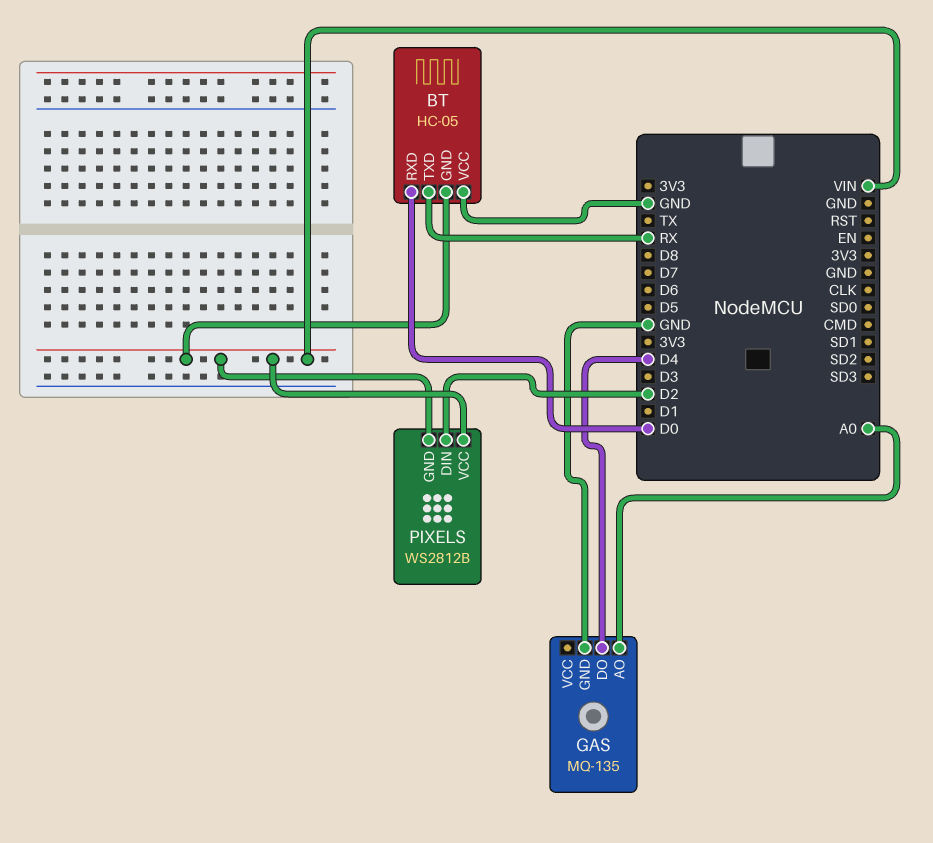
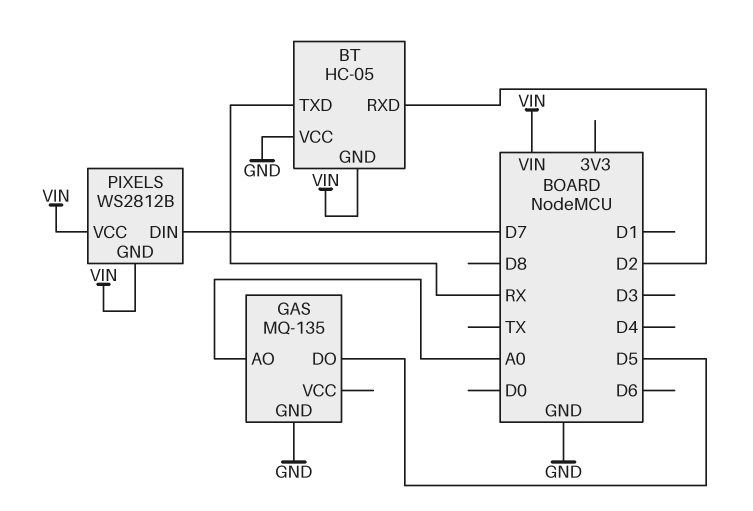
BT pin RXD: D0 -> D2
GAS pin DO: D4 -> D5
PIXELS pin DIN: D2 -> D7

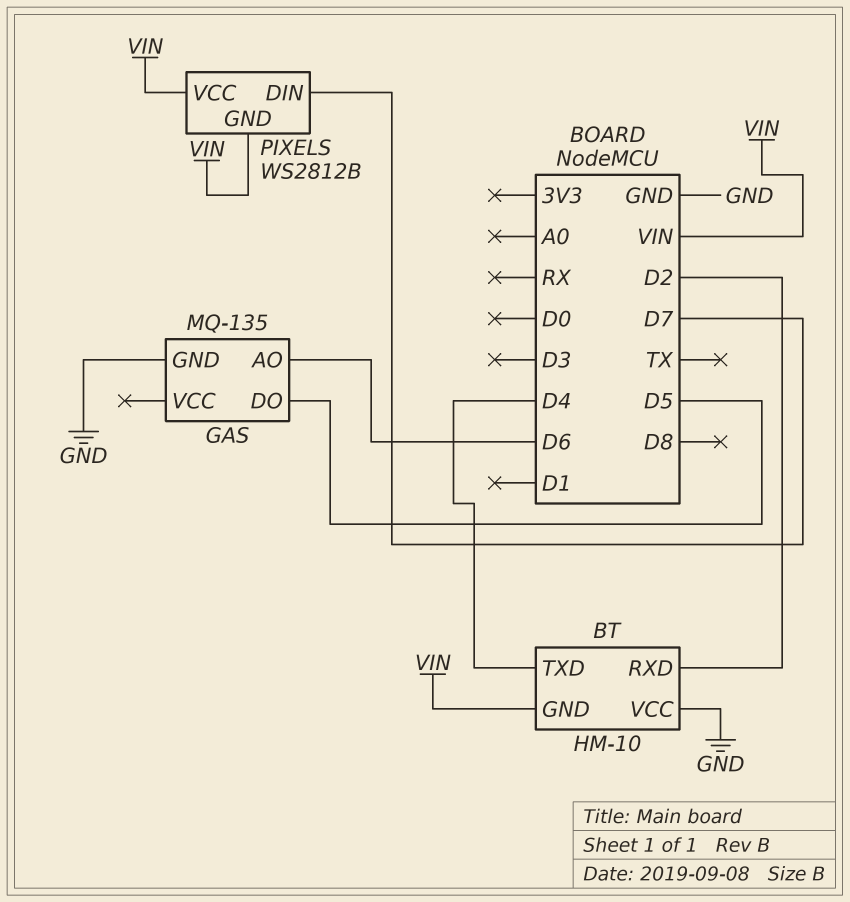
BT: HC-05 -> HM-10
BT pin TXD: RX -> D4
GAS pin AO: A0 -> D6

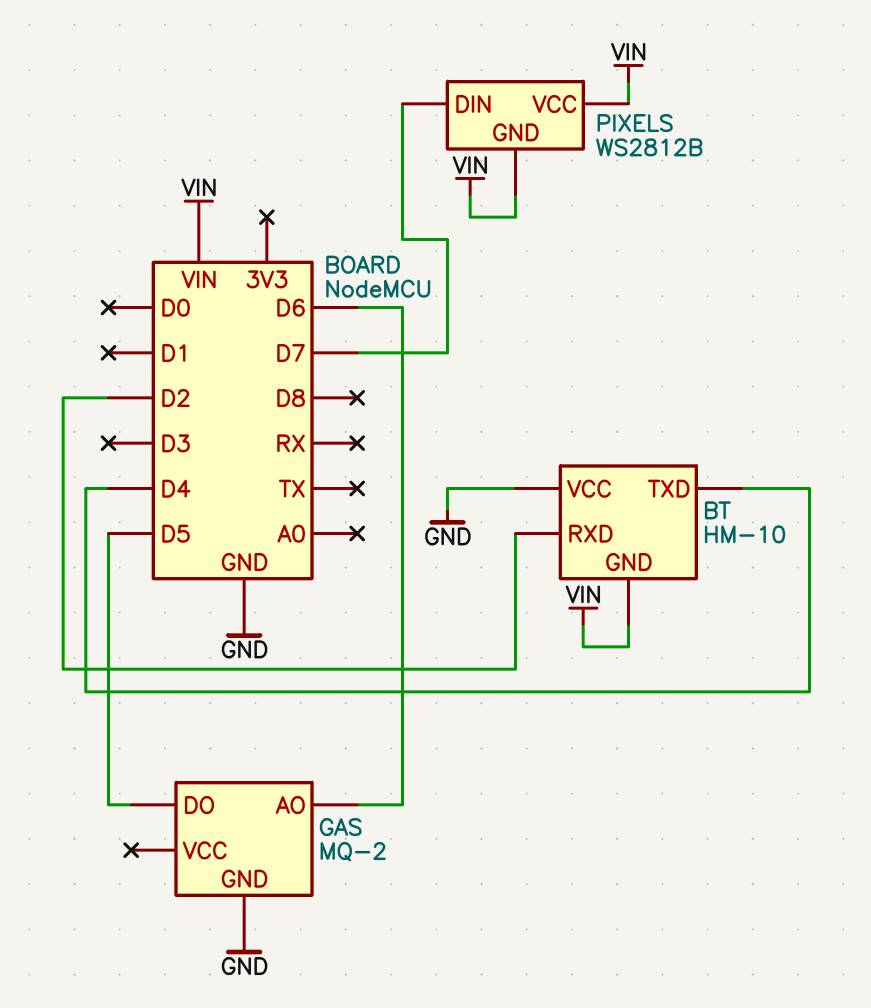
GAS: MQ-135 -> MQ-2

